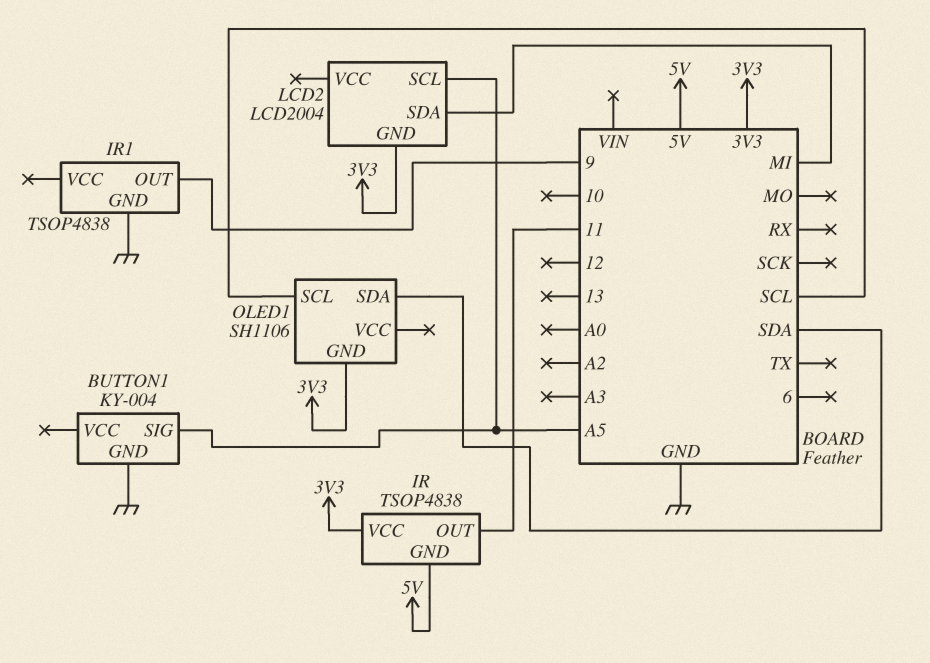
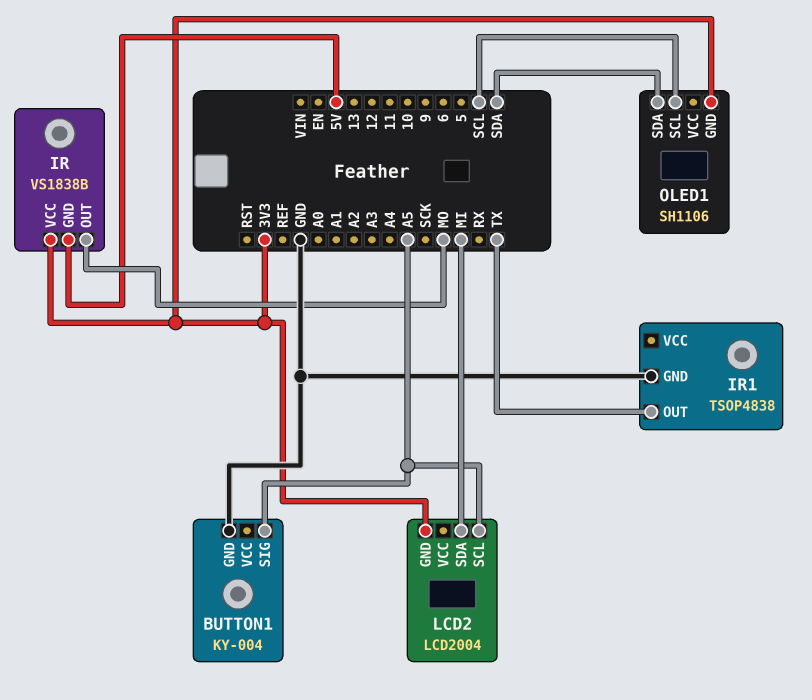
IR: TSOP4838 -> VS1838B
IR pin OUT: 11 -> MO
IR1 pin OUT: 9 -> TX

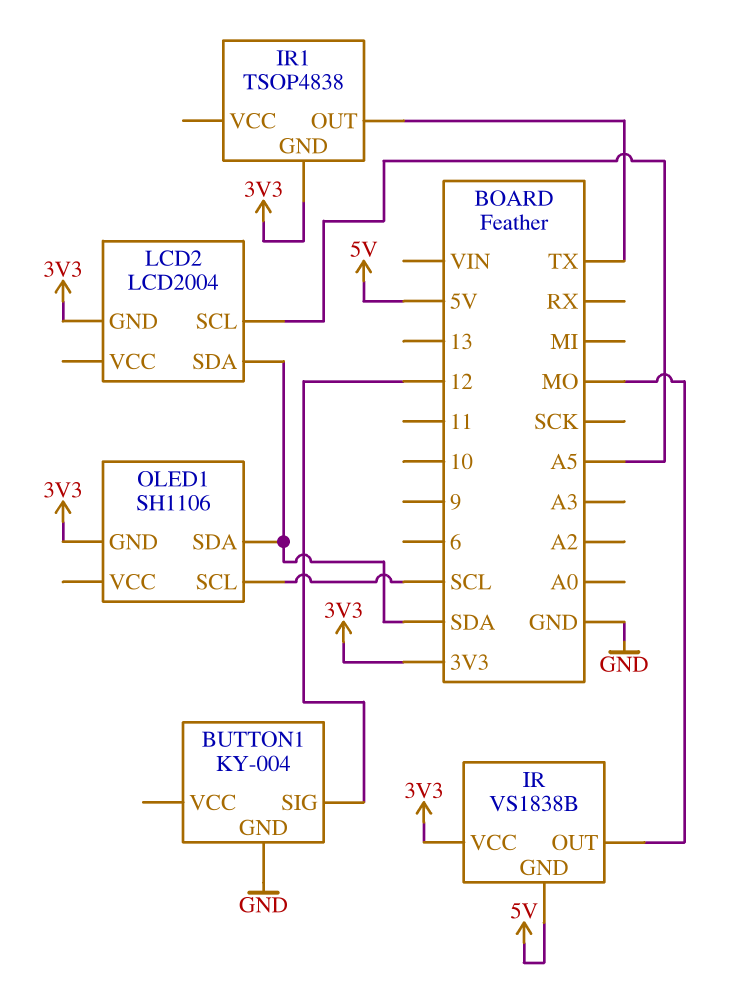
BUTTON1 pin SIG: A5 -> 12
IR1 pin GND: GND -> 3V3
LCD2 pin SDA: MI -> SDA

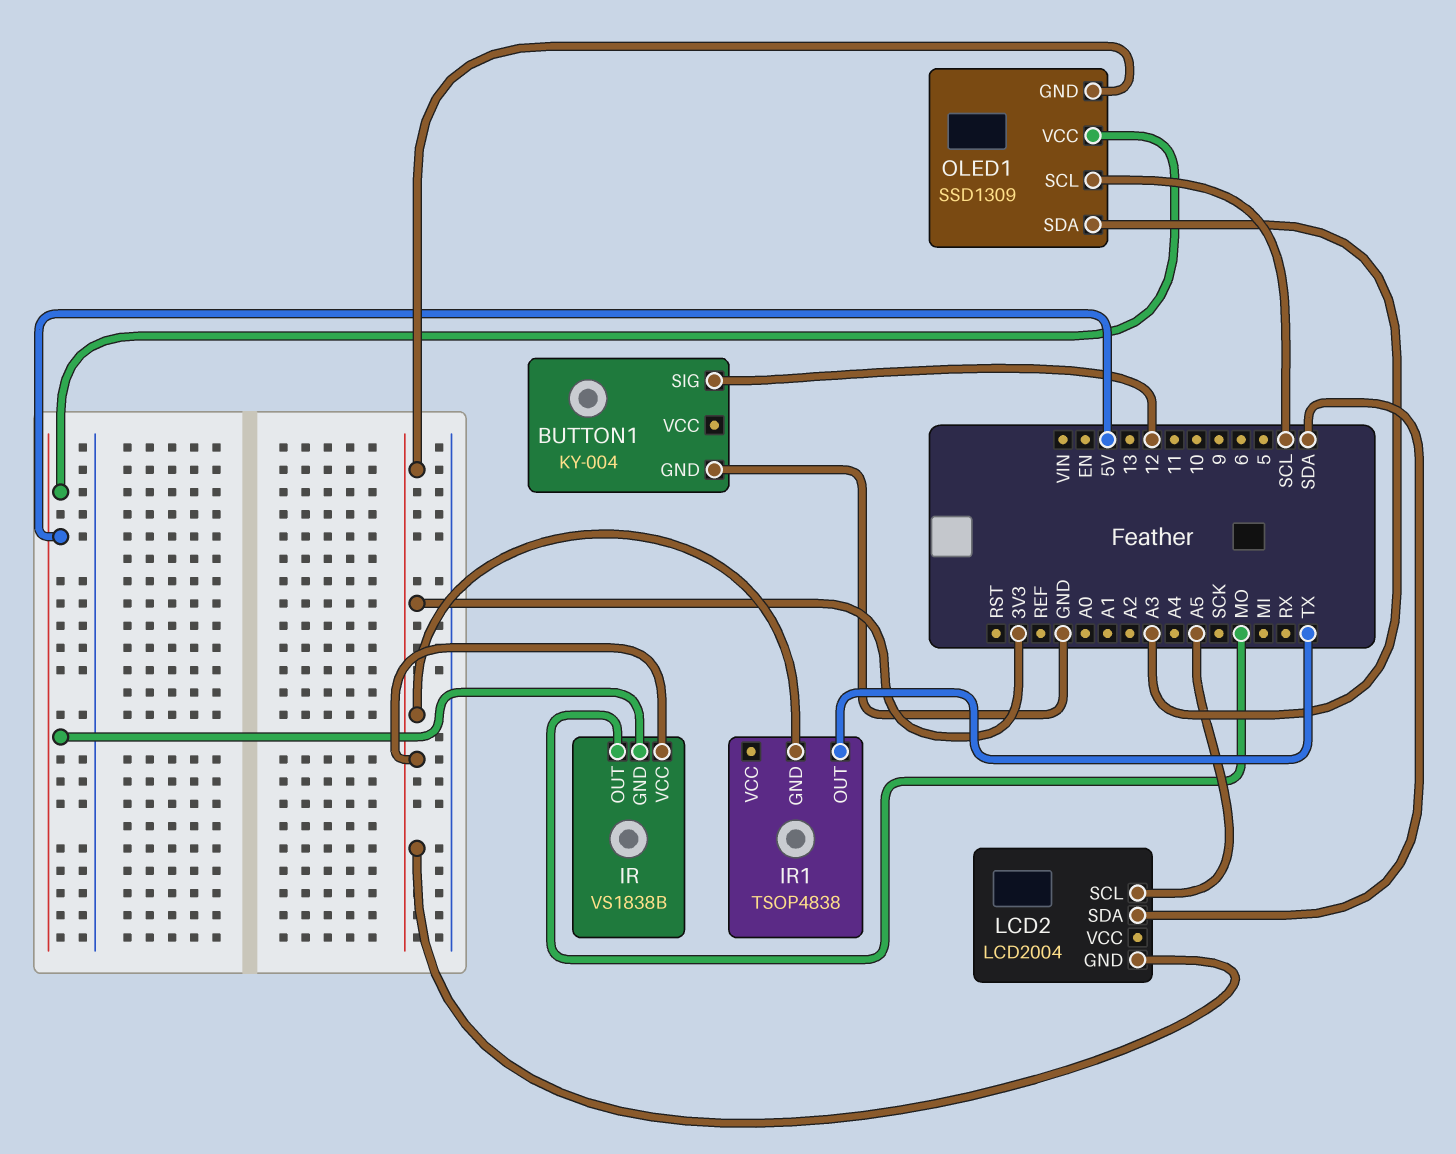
OLED1: SH1106 -> SSD1309
OLED1 pin SDA: SDA -> A3
OLED1 pin VCC: none -> 5V

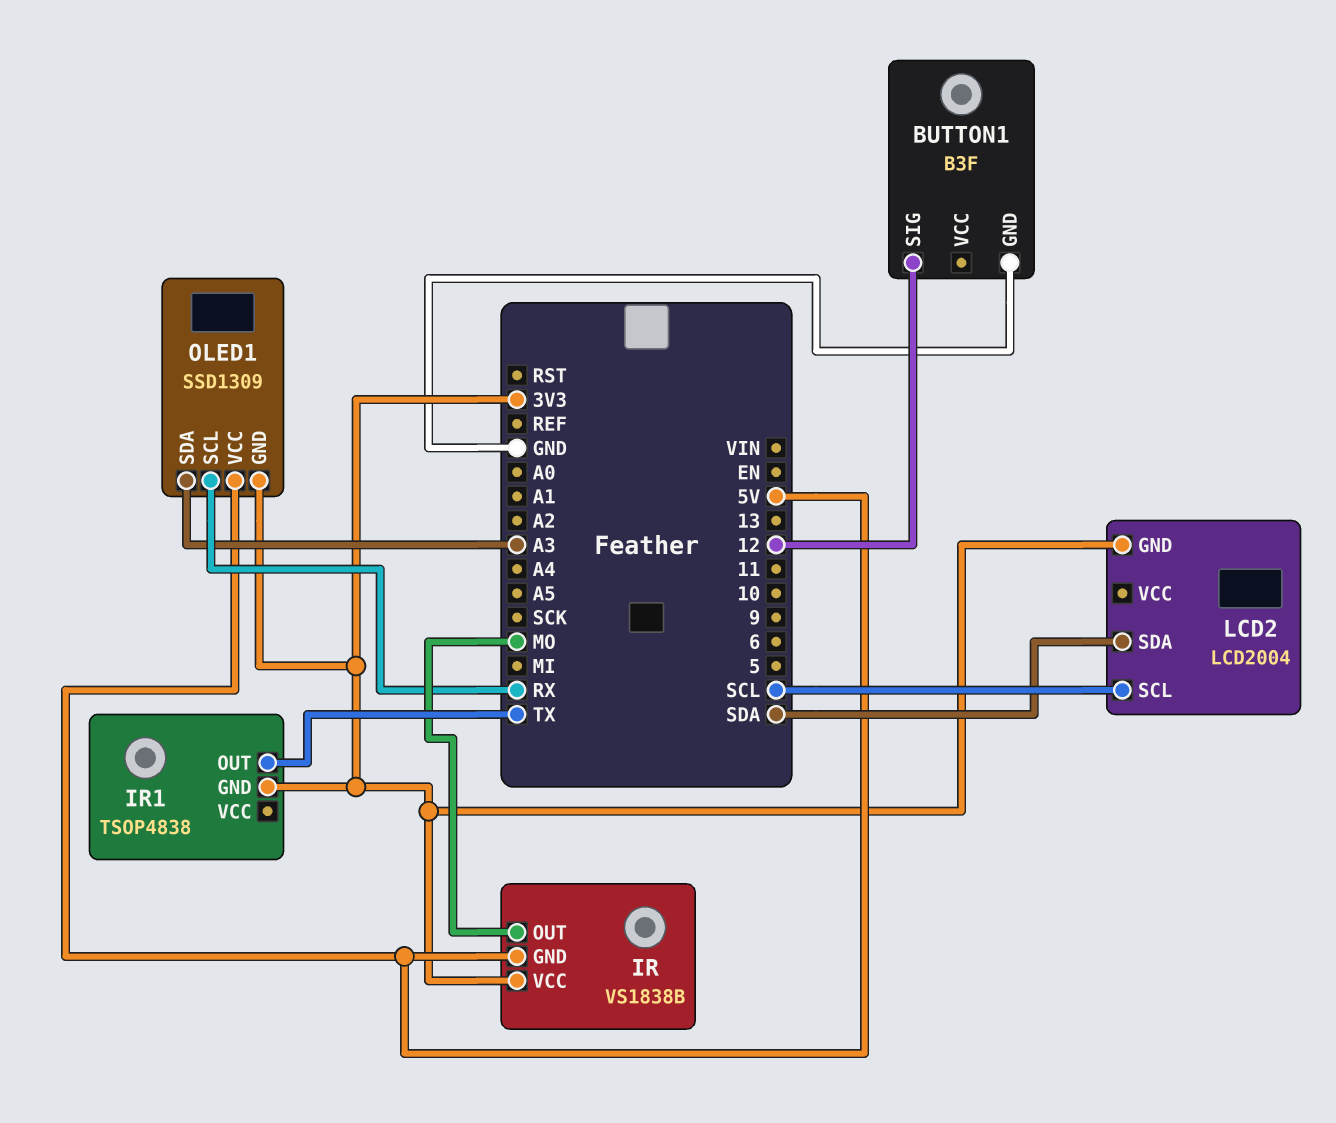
BUTTON1: KY-004 -> B3F
LCD2 pin SCL: A5 -> SCL
OLED1 pin SCL: SCL -> RX

